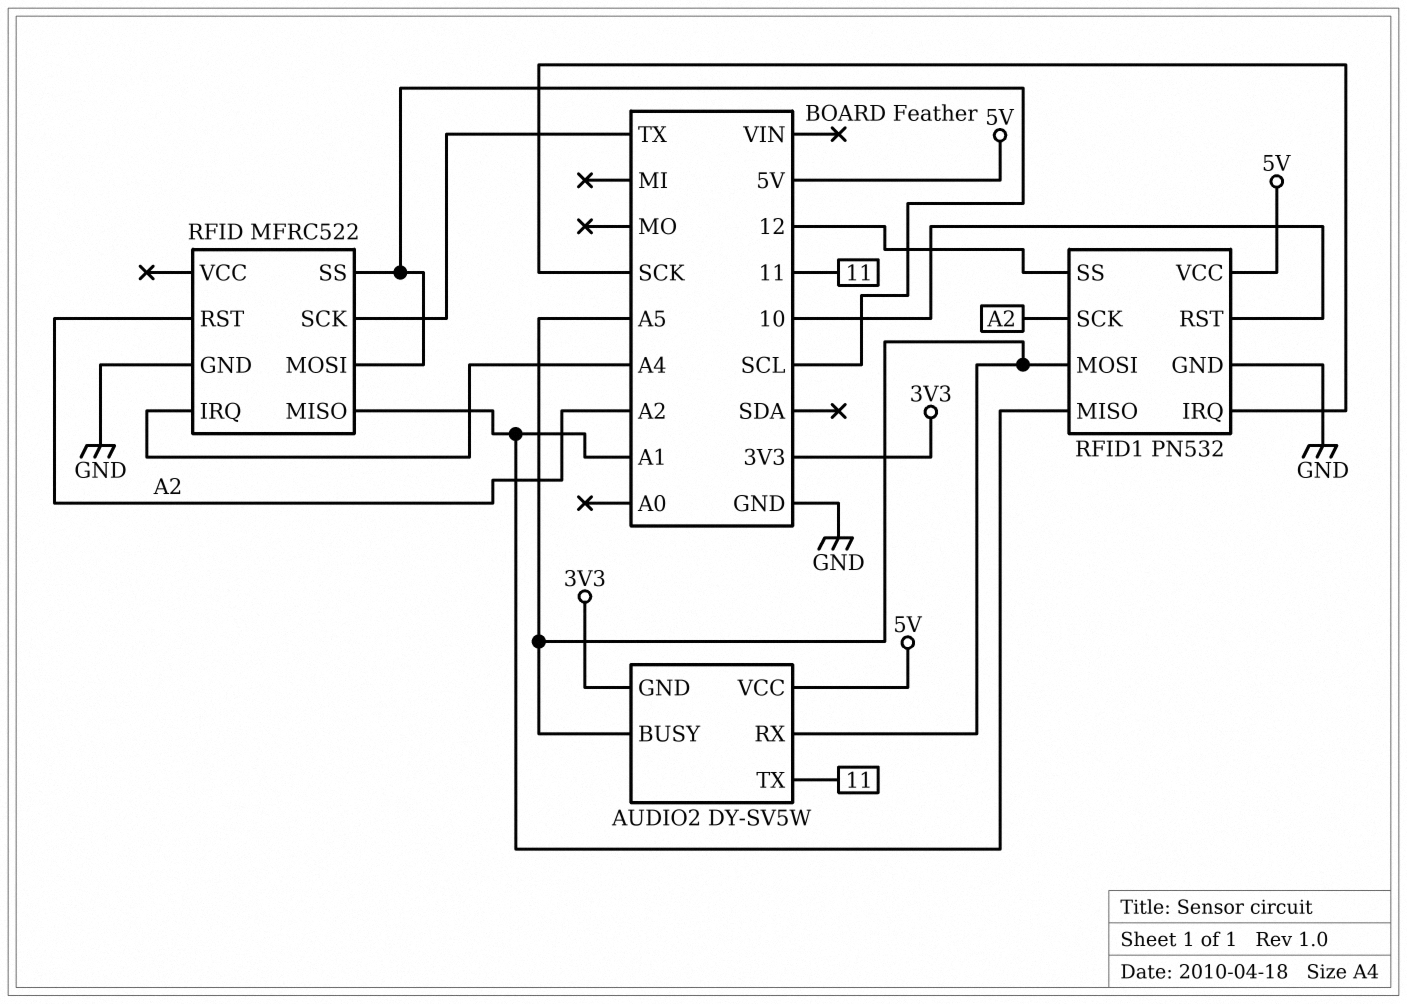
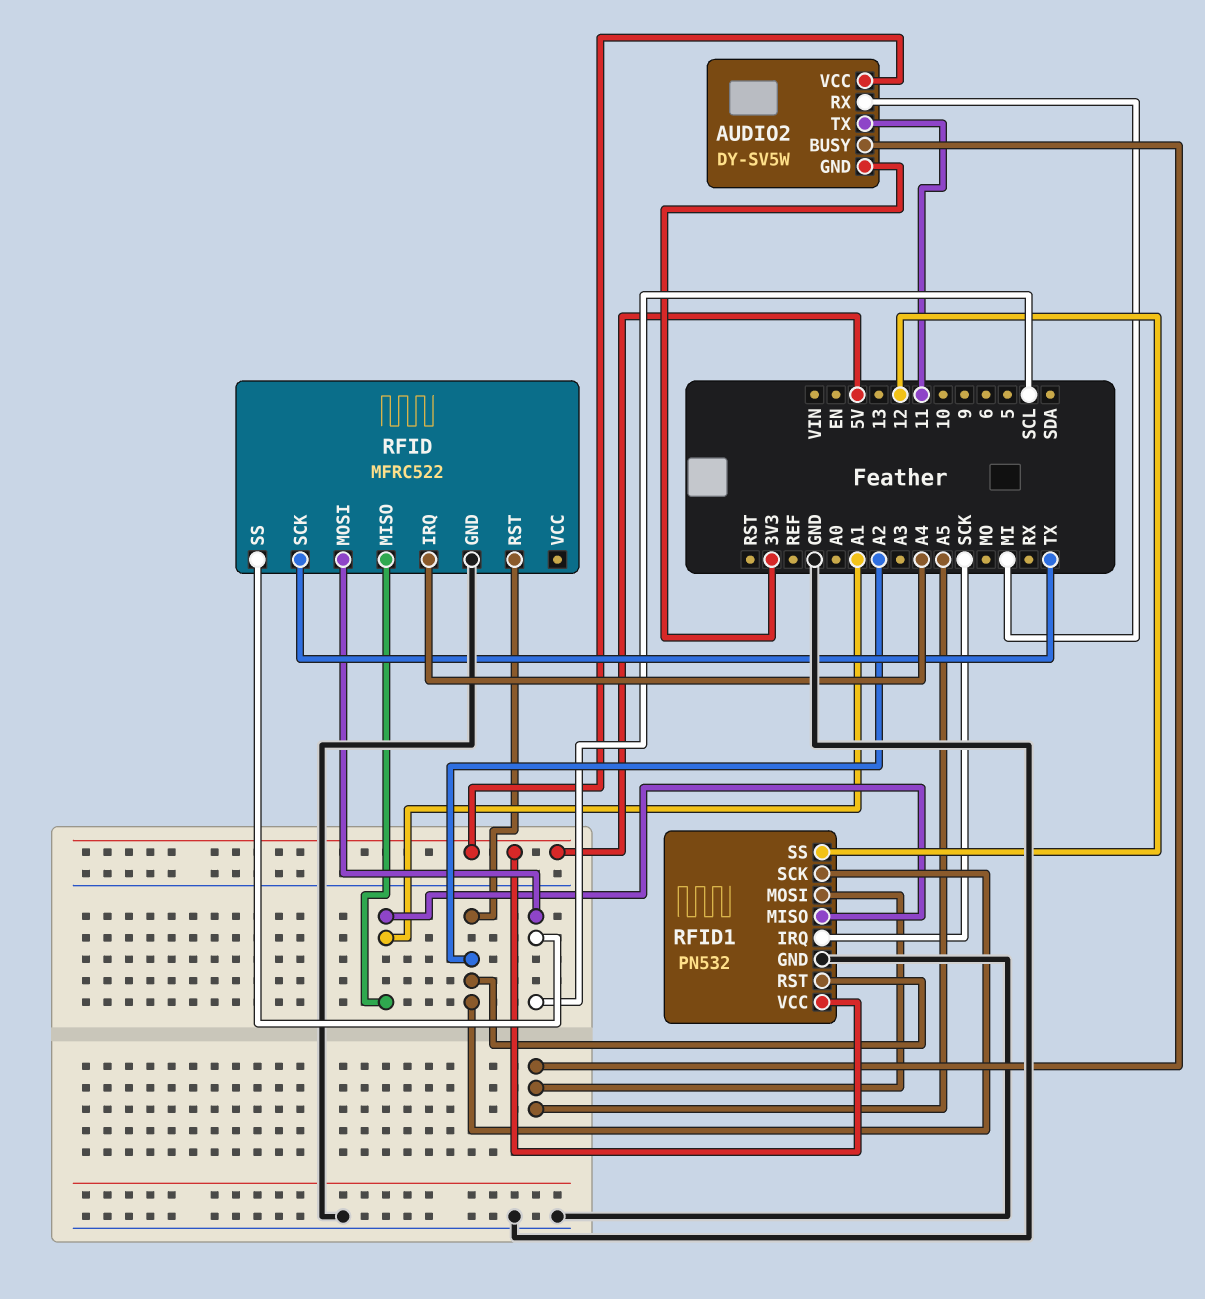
AUDIO2 pin RX: A5 -> MI
RFID1 pin RST: 10 -> A2

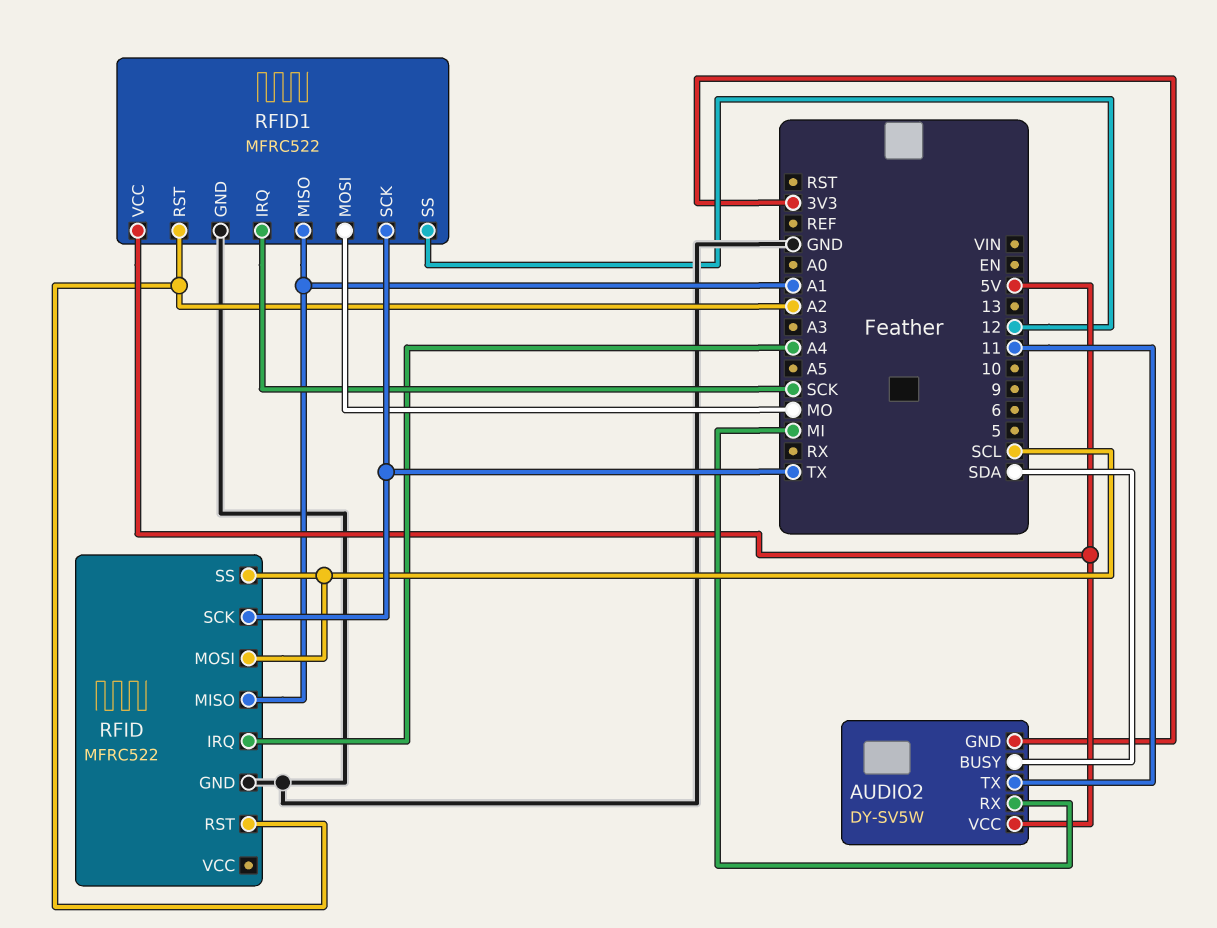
AUDIO2 pin BUSY: A5 -> SDA
RFID1: PN532 -> MFRC522
RFID1 pin MOSI: A5 -> MO
RFID1 pin SCK: A2 -> TX

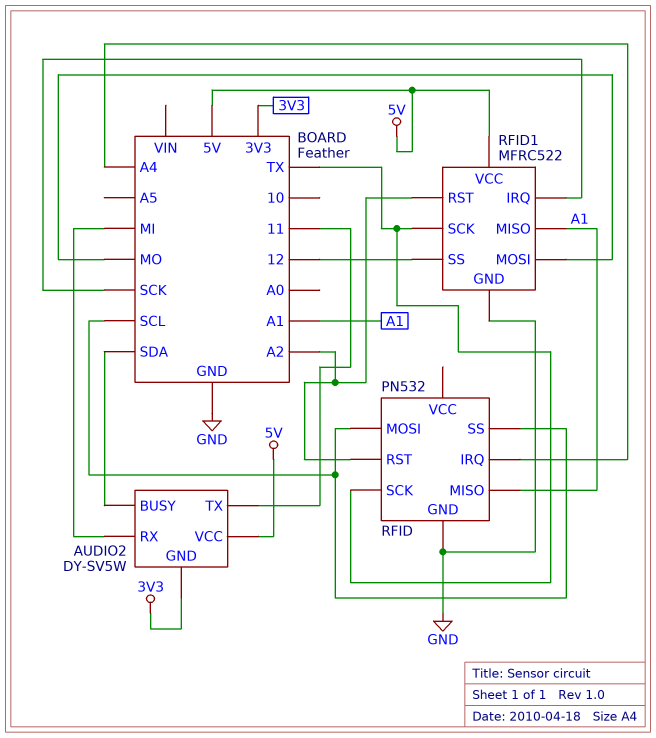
RFID: MFRC522 -> PN532

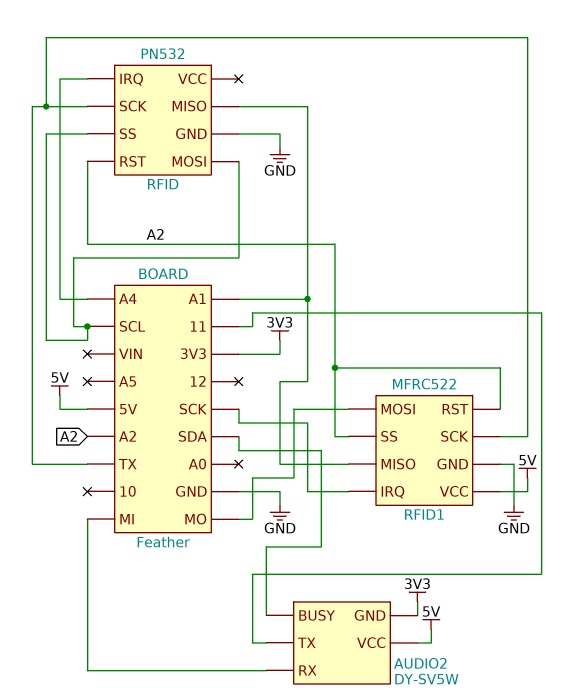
RFID1 pin SS: 12 -> A2

